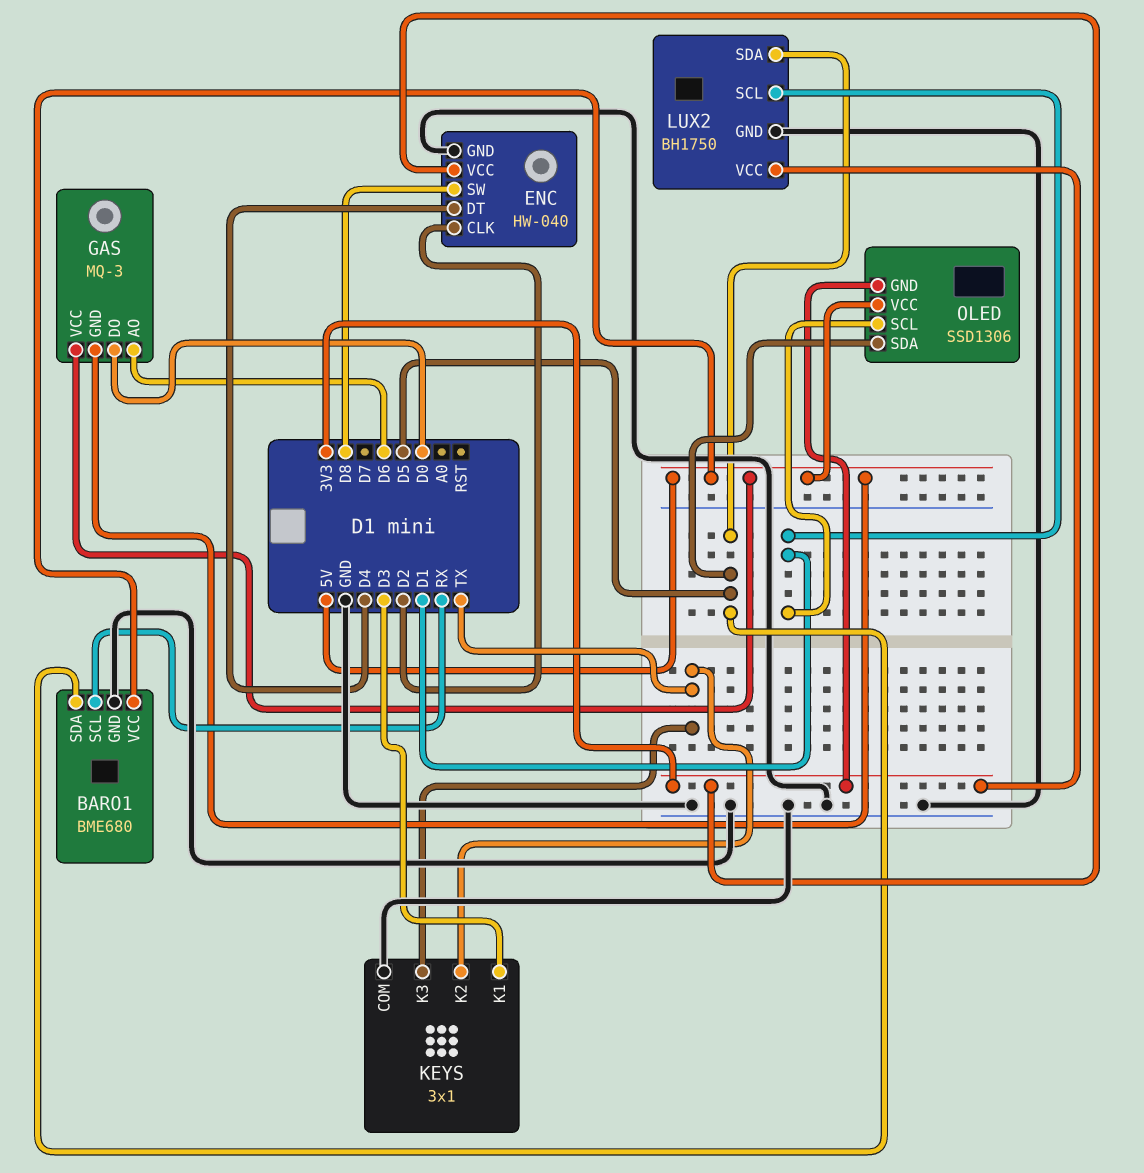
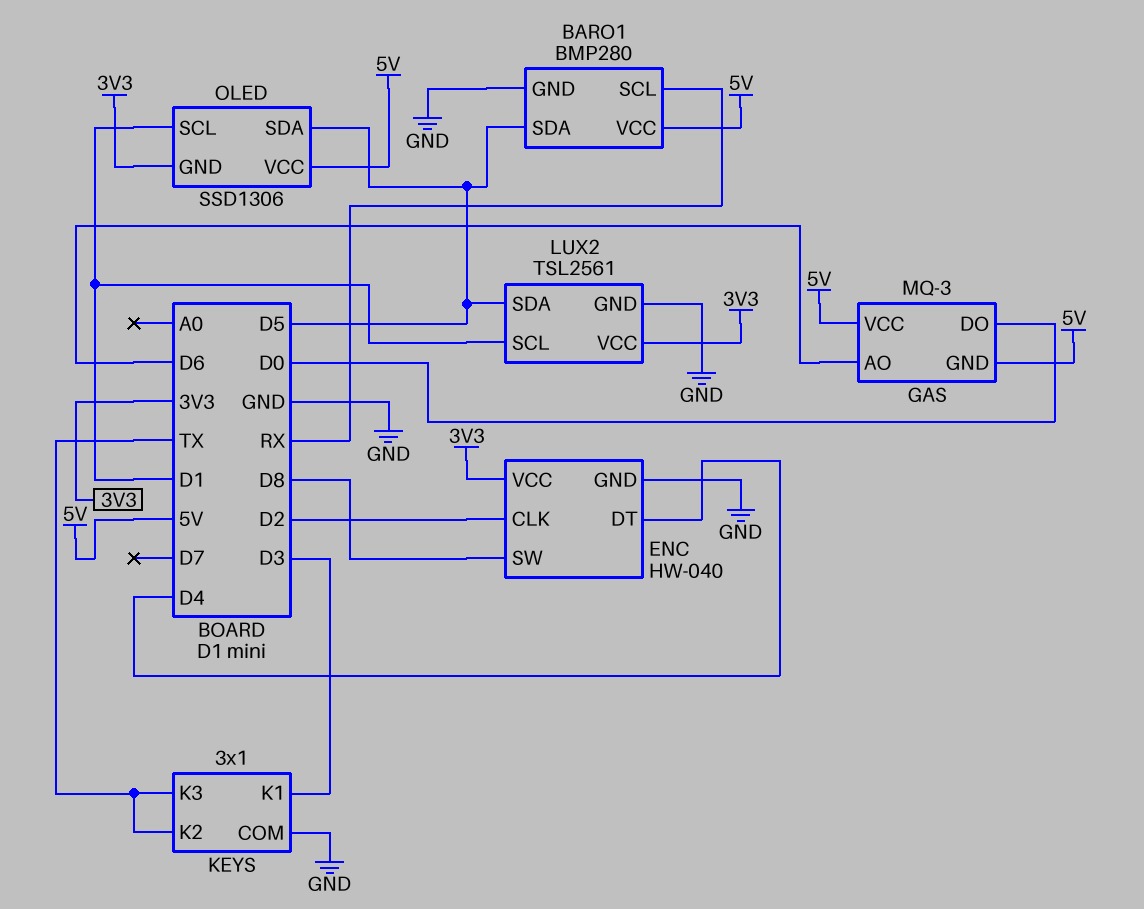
BARO1: BME680 -> BMP280
LUX2: BH1750 -> TSL2561

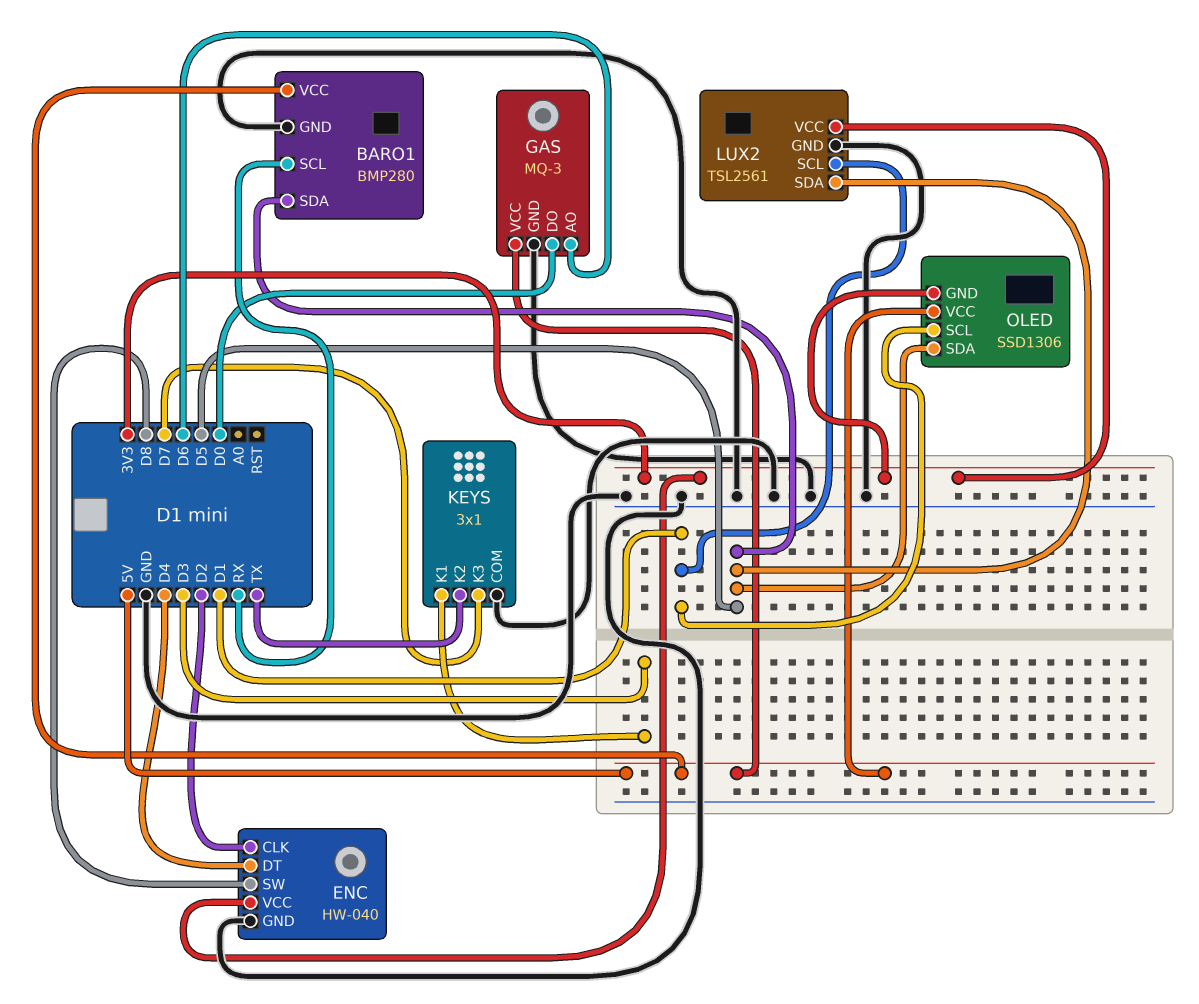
GAS pin GND: 5V -> GND
KEYS pin K3: TX -> D7

